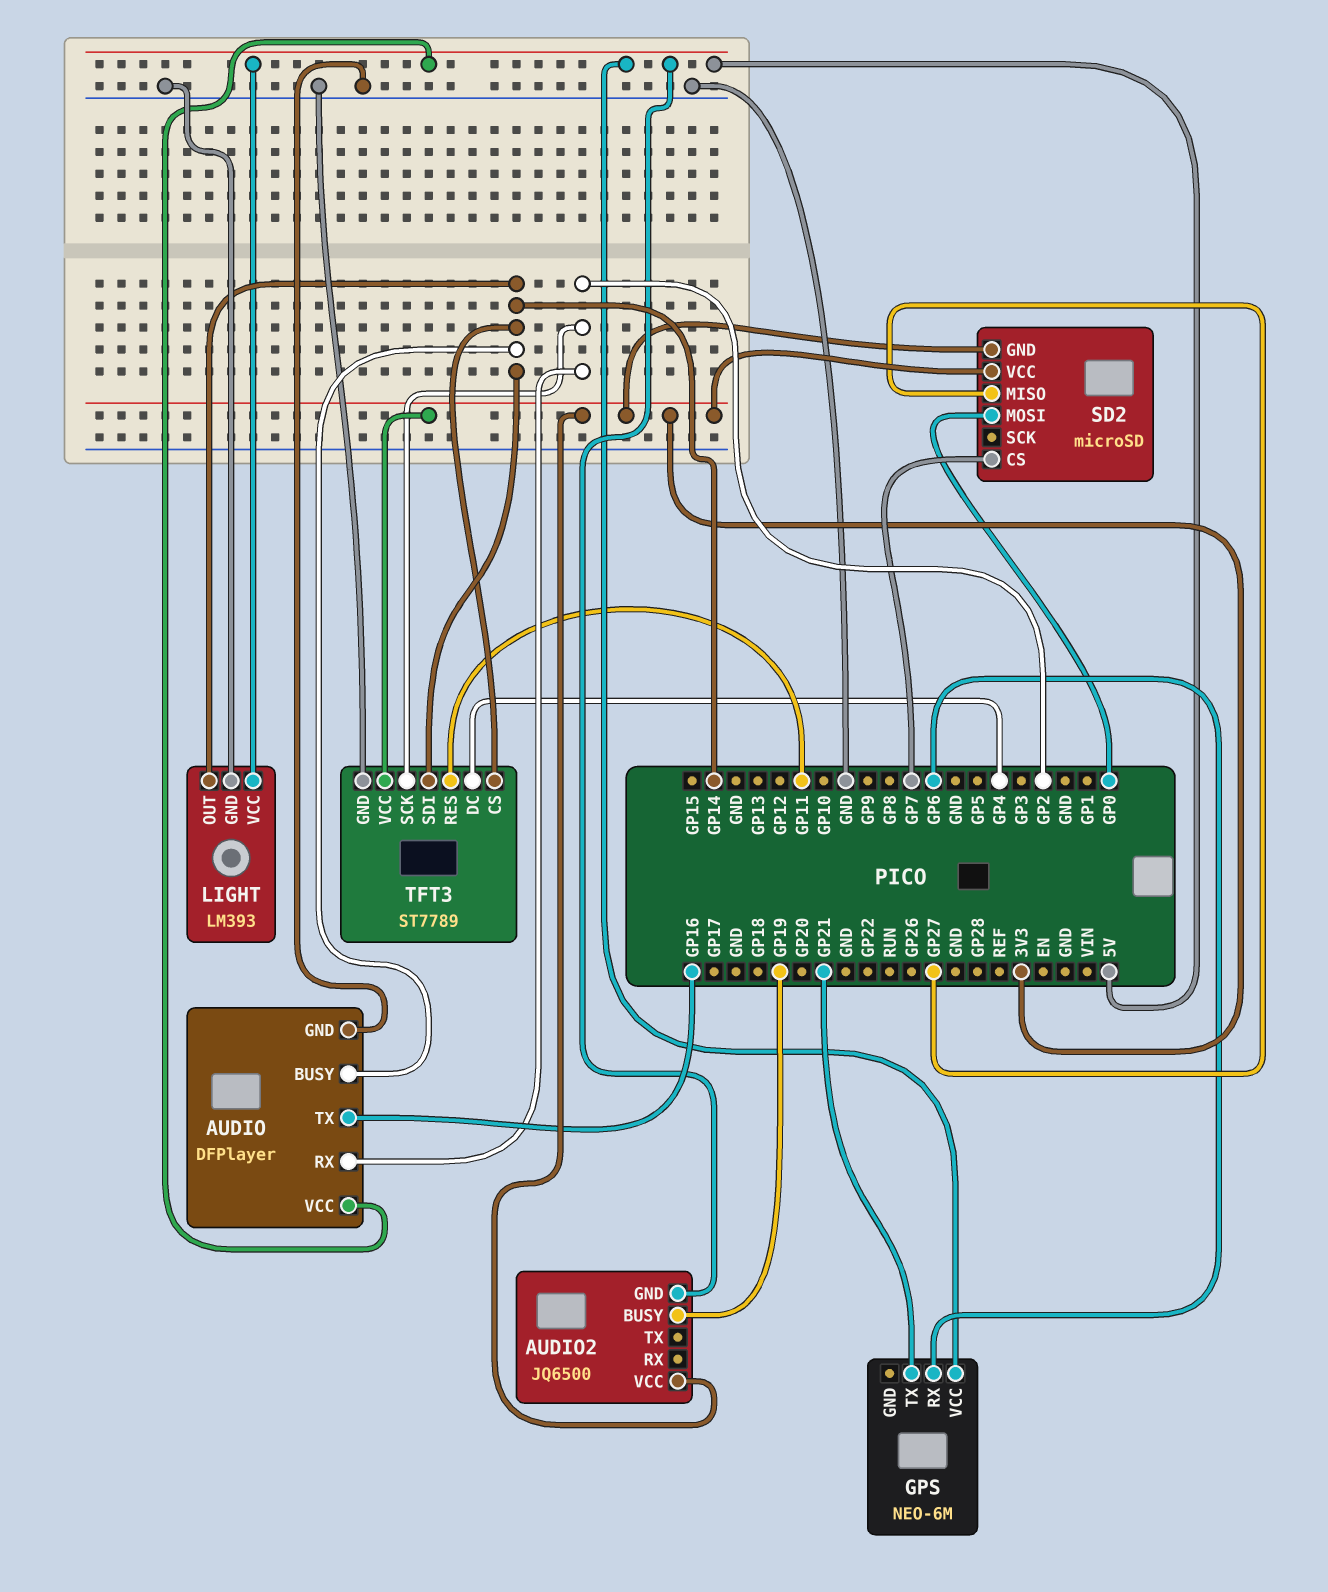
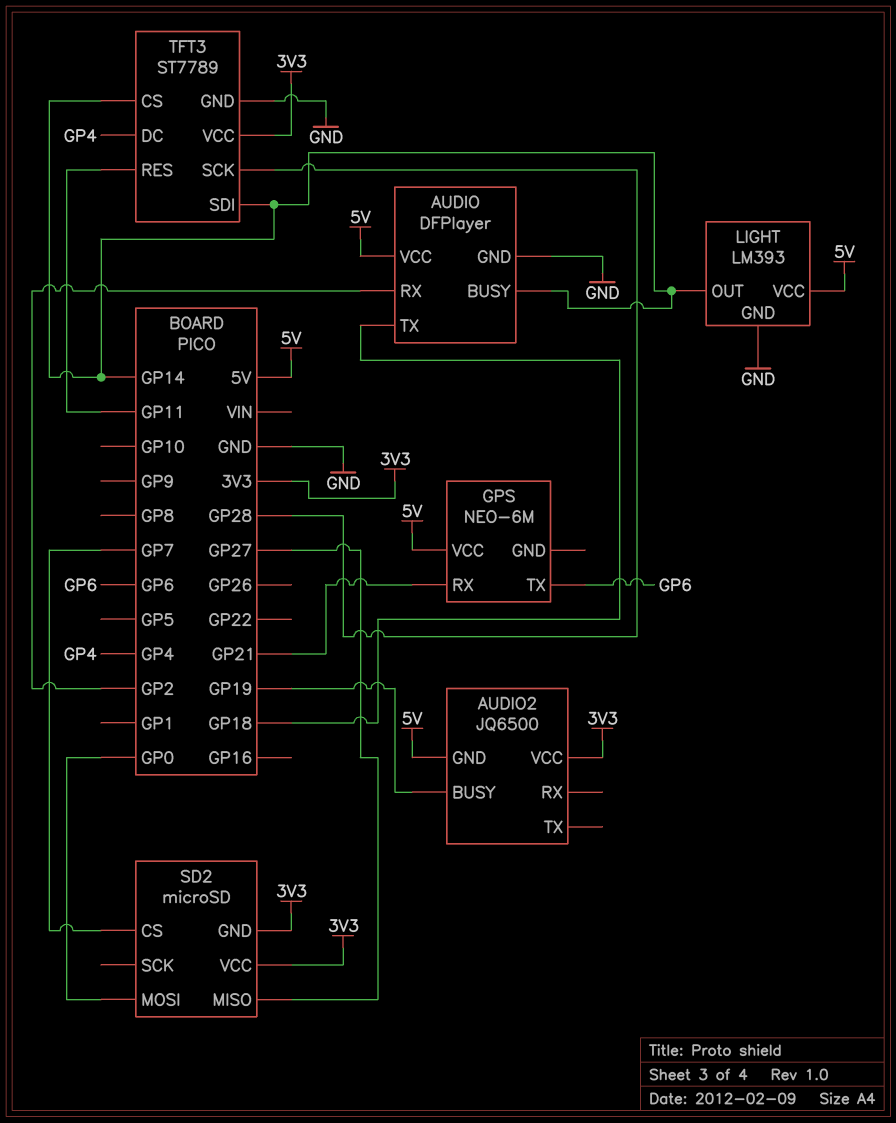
AUDIO pin TX: GP16 -> GP18
GPS pin RX: GP6 -> GP21
GPS pin TX: GP21 -> GP6
TFT3 pin SCK: GP2 -> GP28

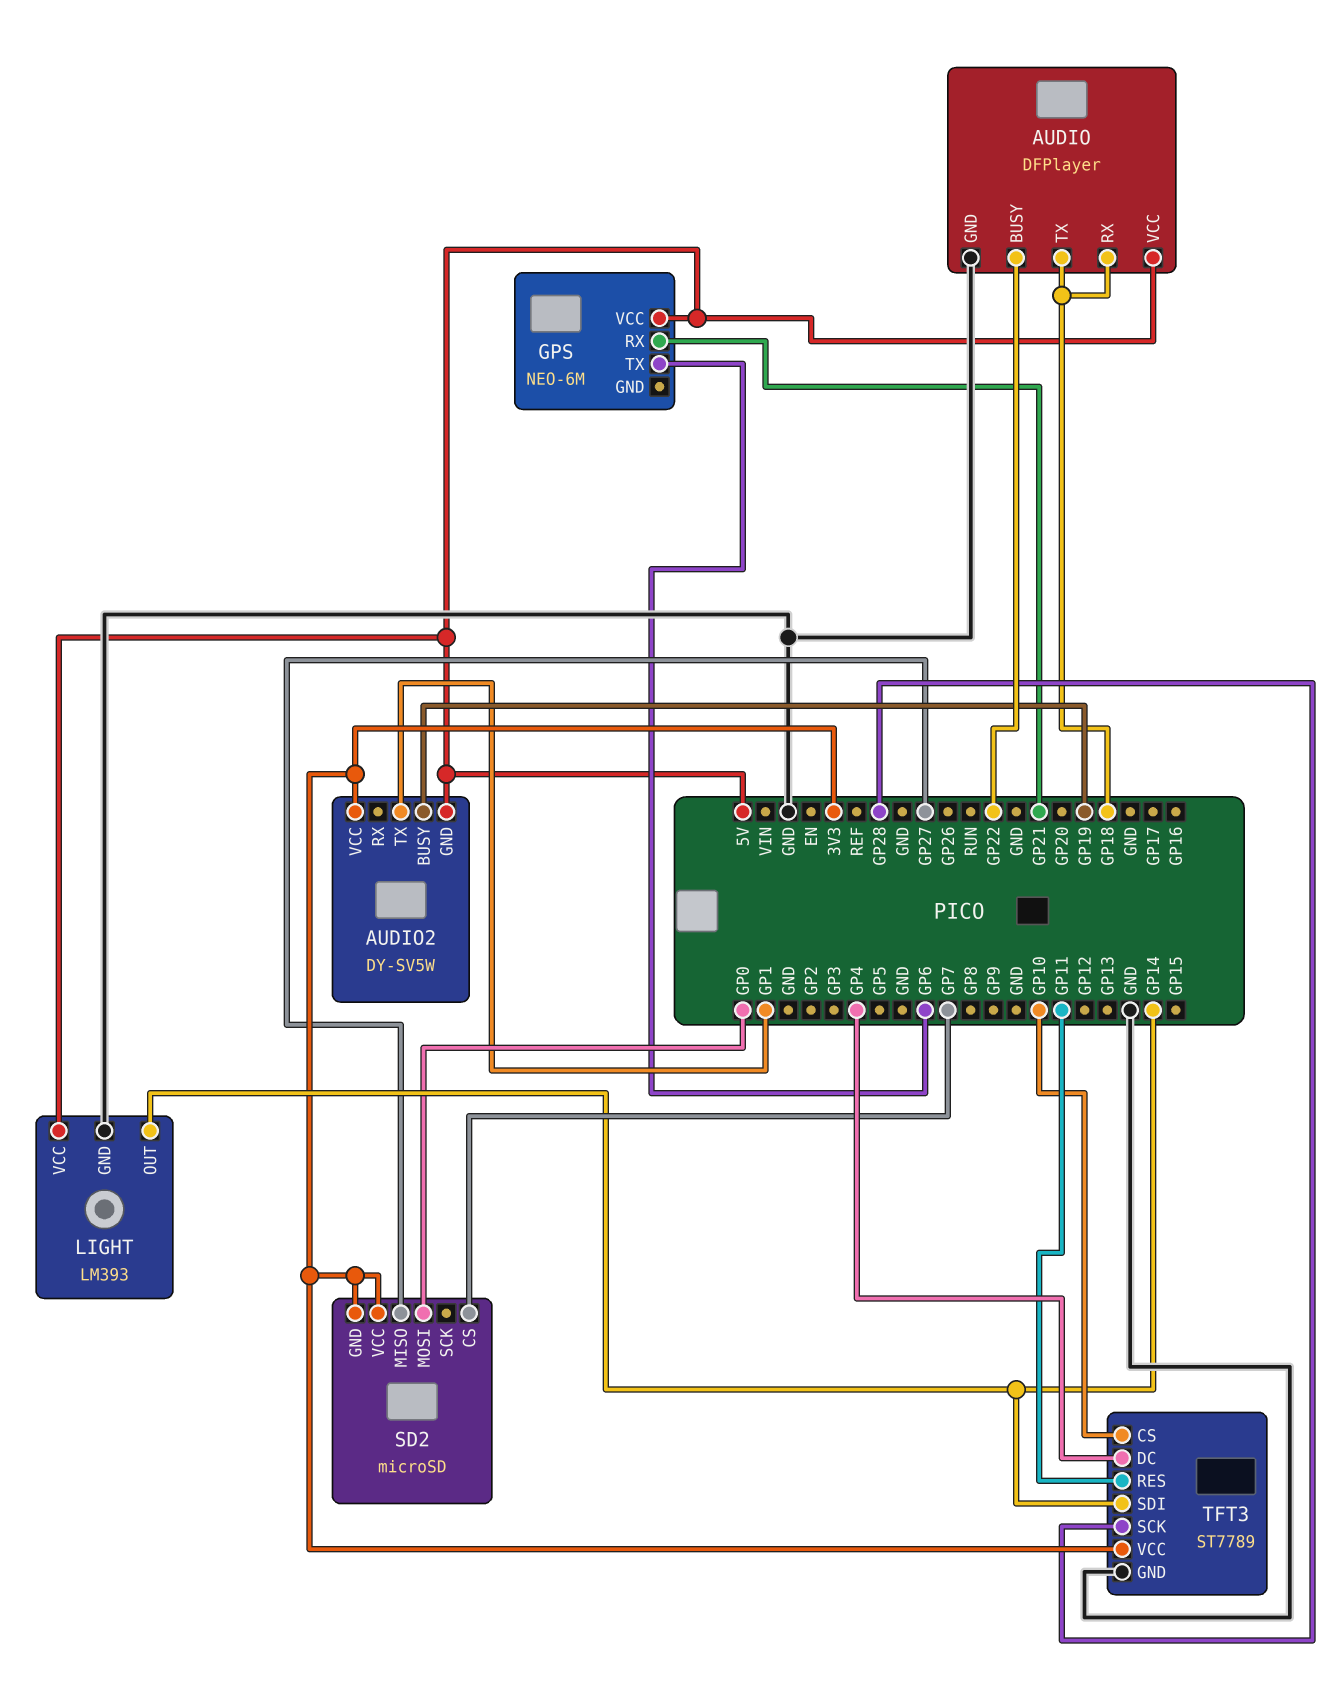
AUDIO pin BUSY: GP14 -> GP22
AUDIO pin RX: GP2 -> GP18
AUDIO2: JQ6500 -> DY-SV5W
AUDIO2 pin TX: none -> GP1
TFT3 pin CS: GP14 -> GP10

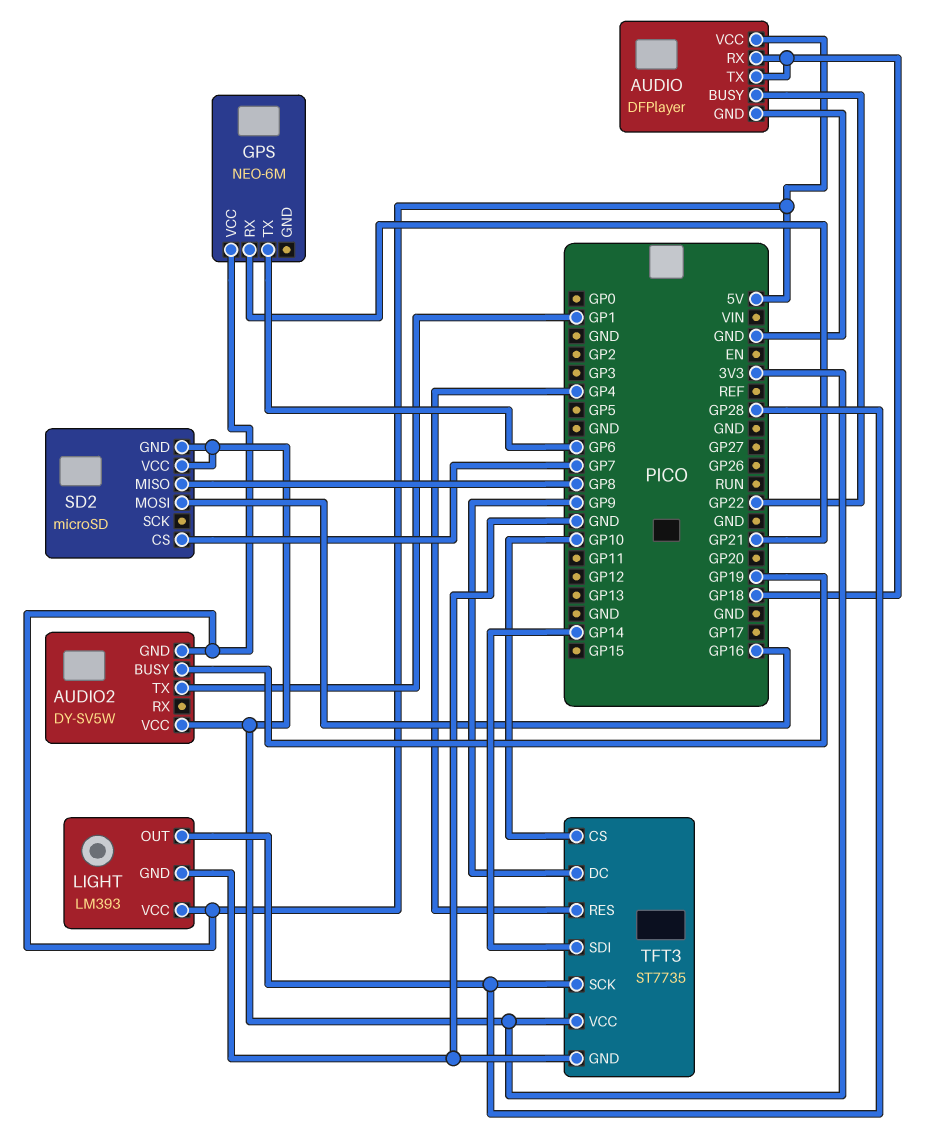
LIGHT pin OUT: GP14 -> GP28
SD2 pin MISO: GP27 -> GP8
SD2 pin MOSI: GP0 -> GP16
TFT3: ST7789 -> ST7735
TFT3 pin DC: GP4 -> GP9
TFT3 pin RES: GP11 -> GP4

